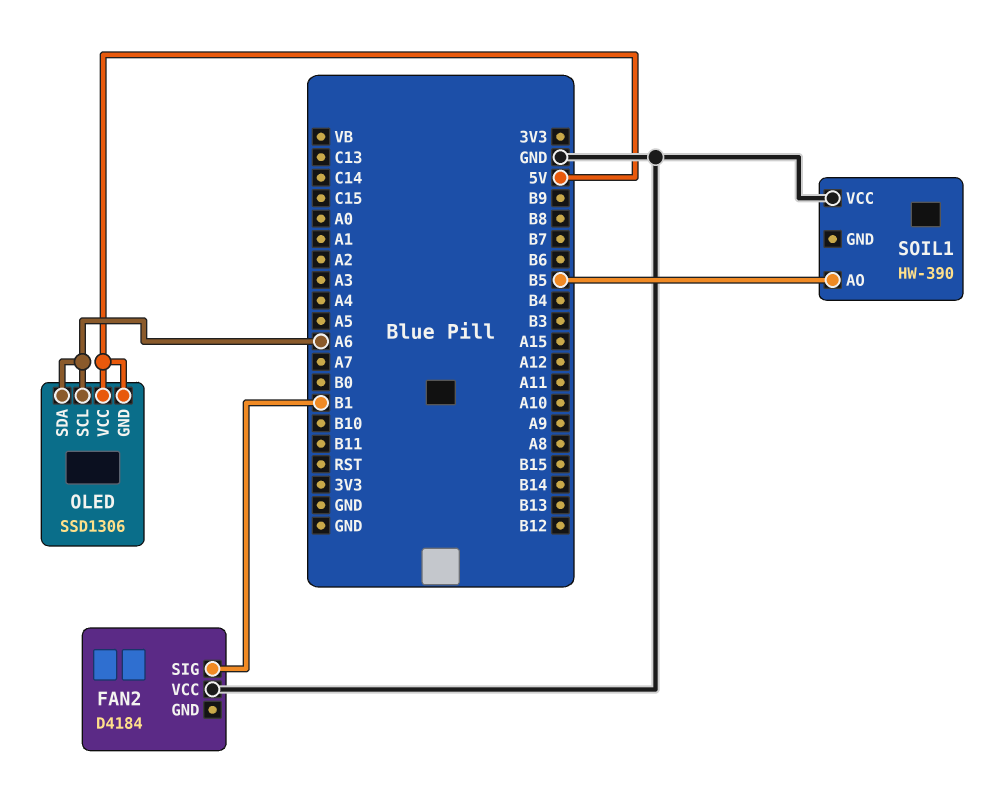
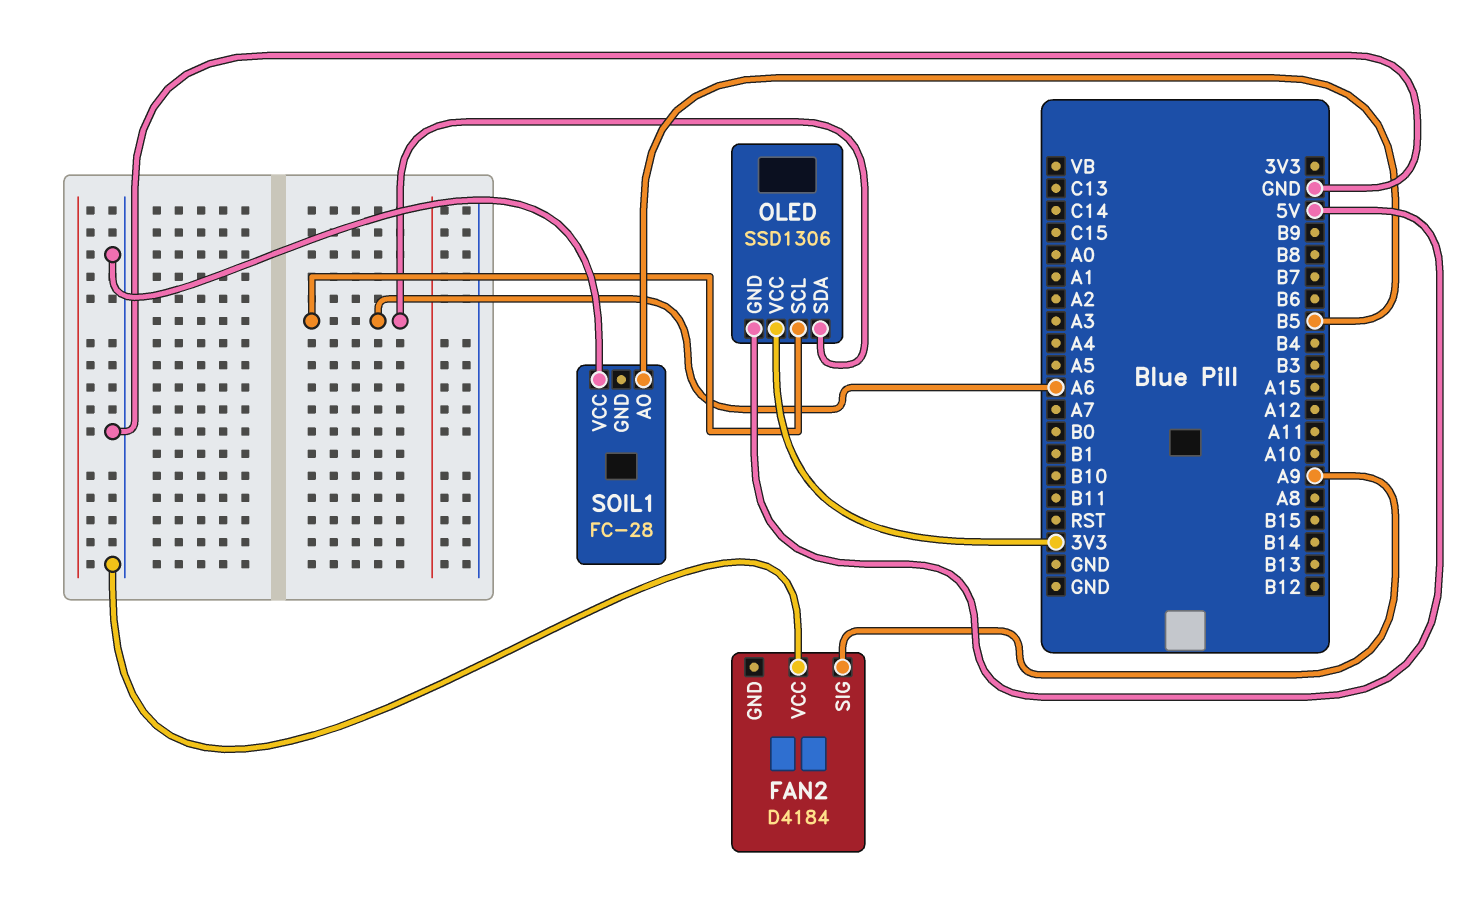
FAN2 pin SIG: B1 -> A9
OLED pin VCC: 5V -> 3V3
SOIL1: HW-390 -> FC-28

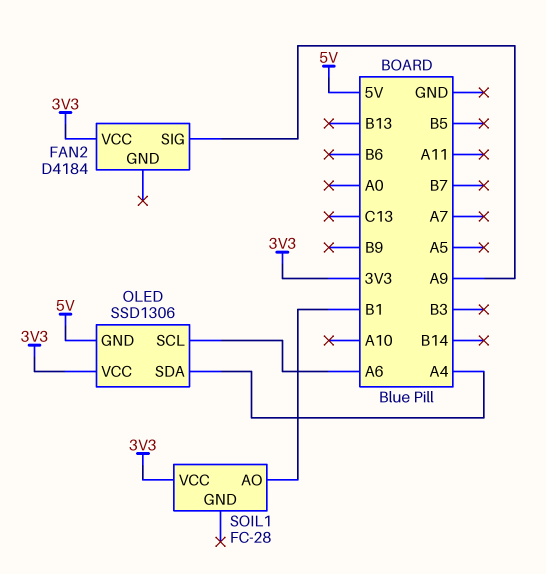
FAN2 pin VCC: GND -> 3V3
OLED pin SDA: A6 -> A4
SOIL1 pin AO: B5 -> B1
SOIL1 pin VCC: GND -> 3V3

